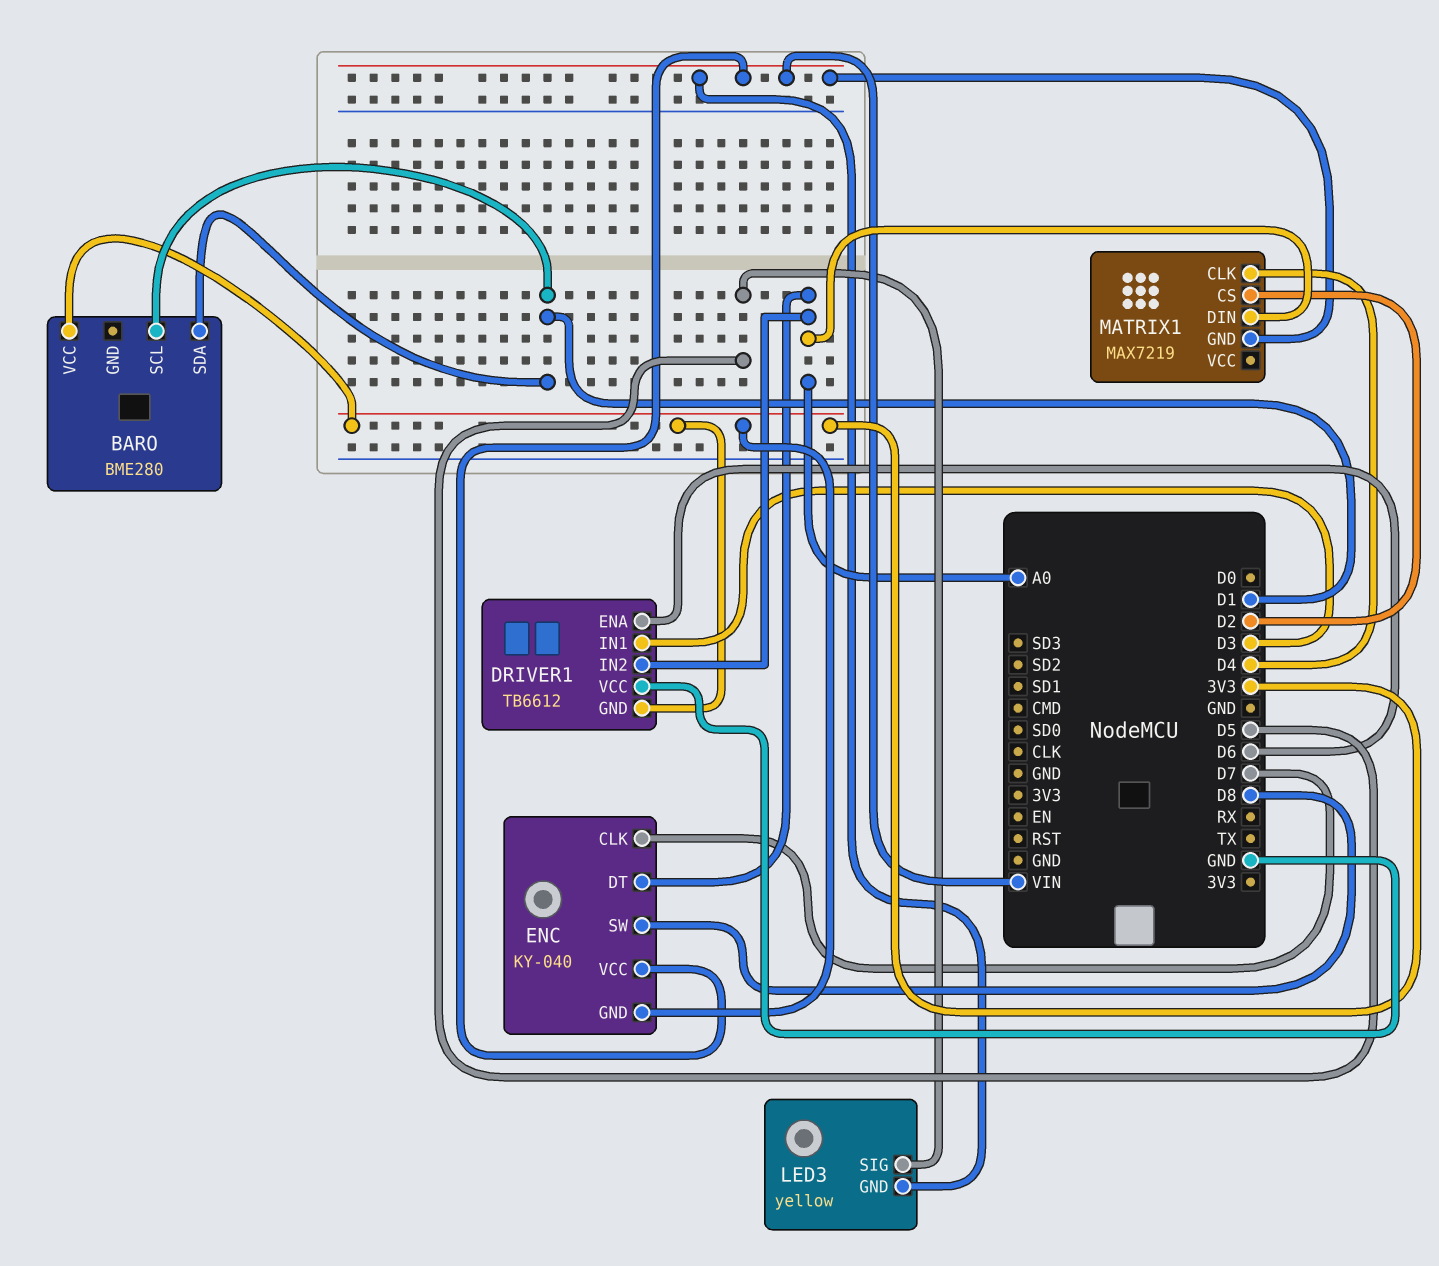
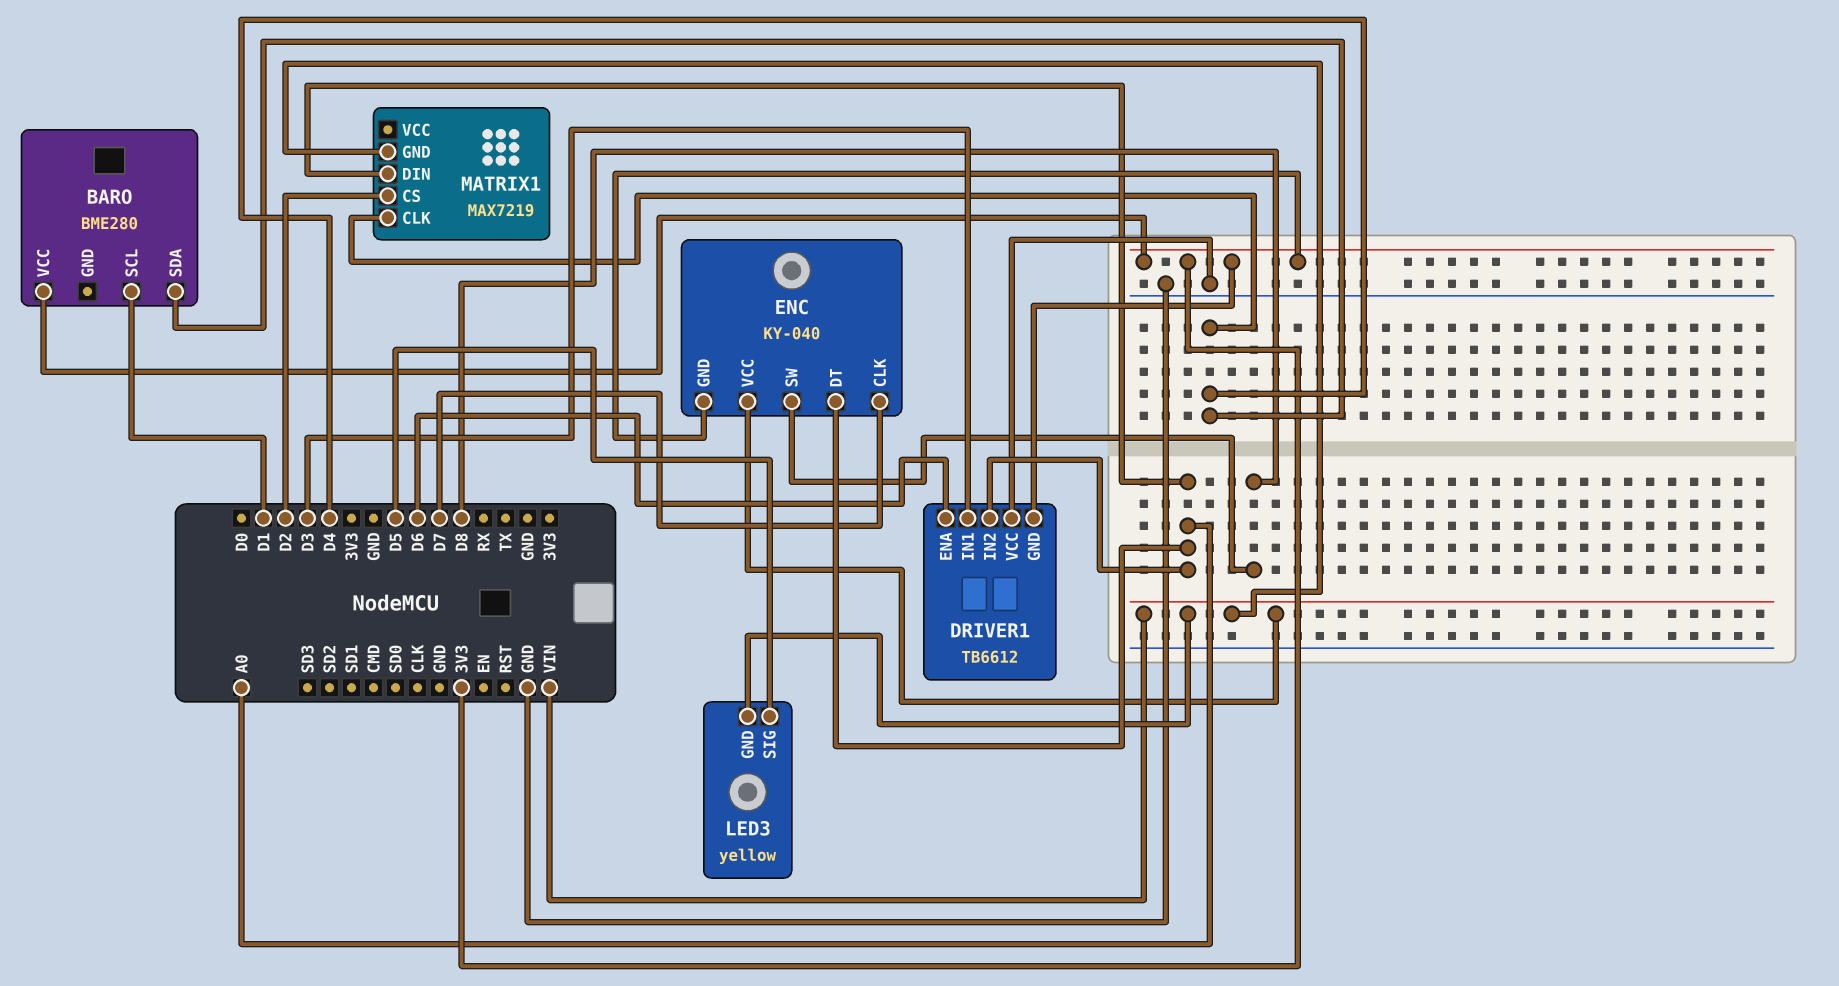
BARO pin SDA: D1 -> D4

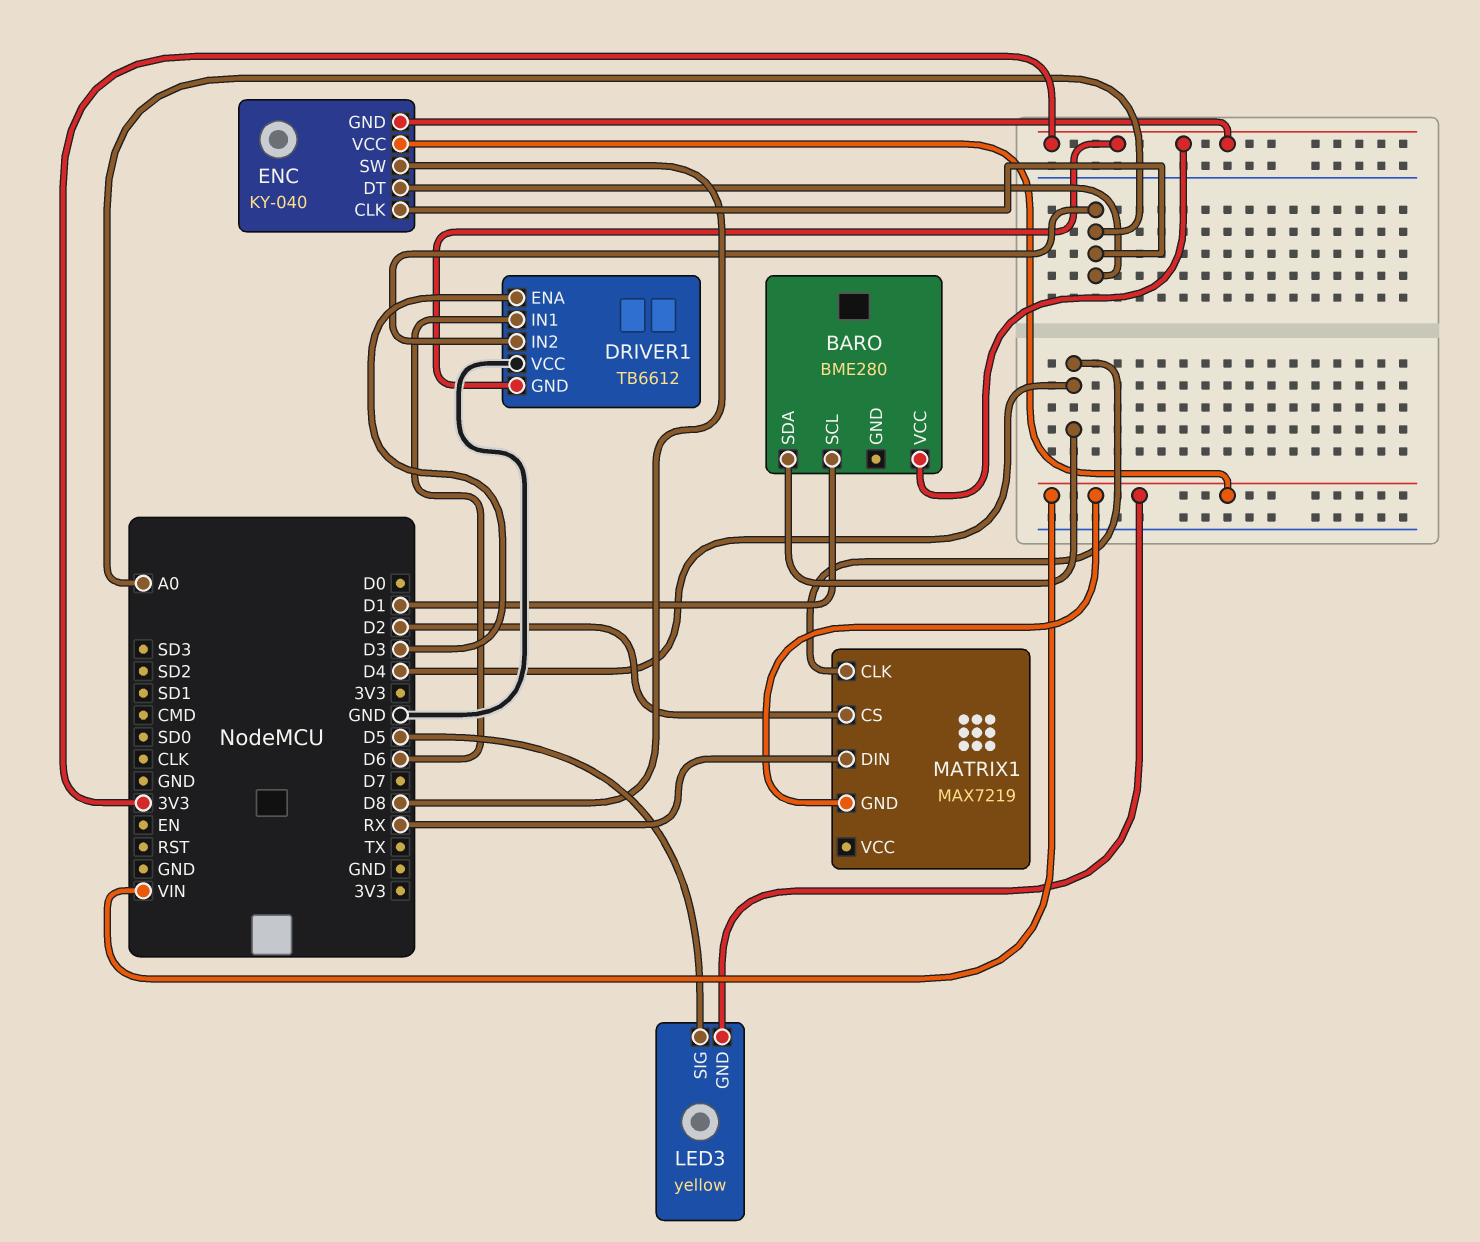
DRIVER1 pin ENA: D6 -> D3
DRIVER1 pin IN1: D3 -> D6
ENC pin CLK: D7 -> A0
MATRIX1 pin DIN: A0 -> RX

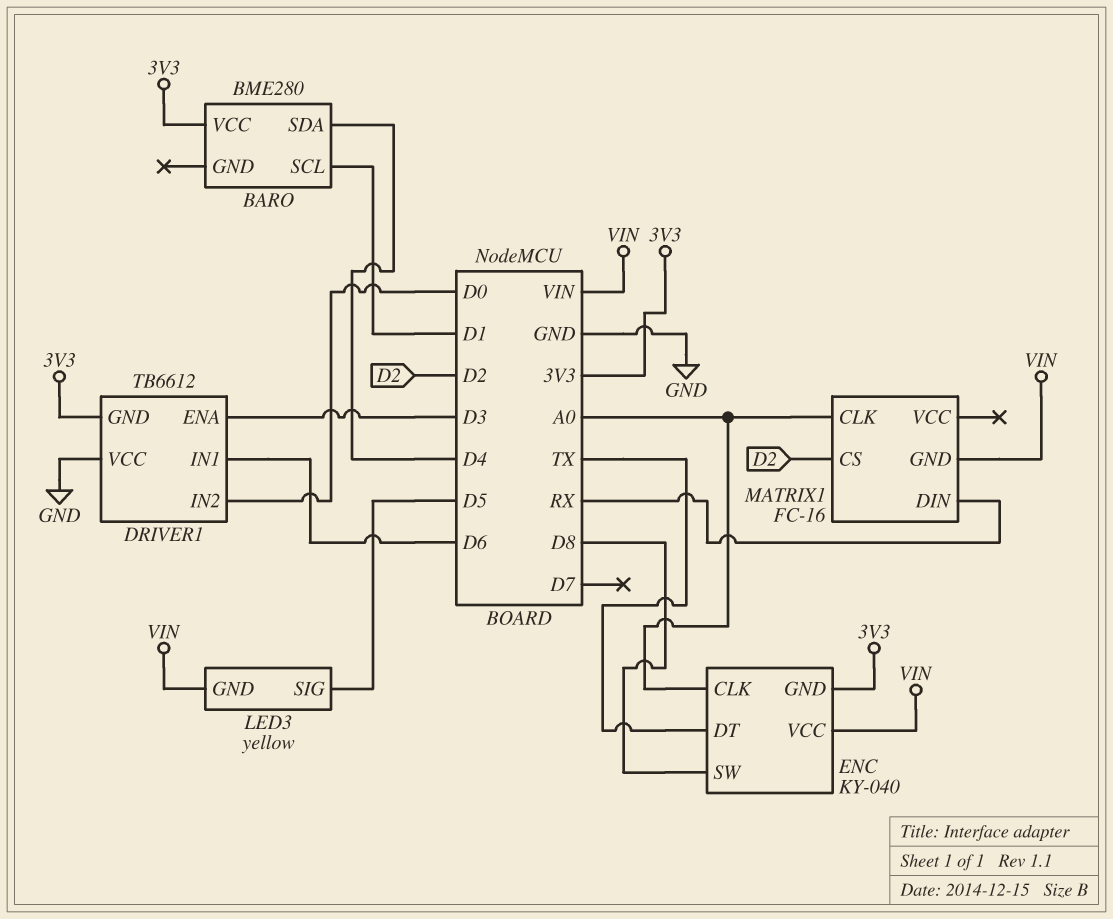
DRIVER1 pin IN2: A0 -> D0
ENC pin DT: A0 -> TX
MATRIX1: MAX7219 -> FC-16
MATRIX1 pin CLK: D4 -> A0

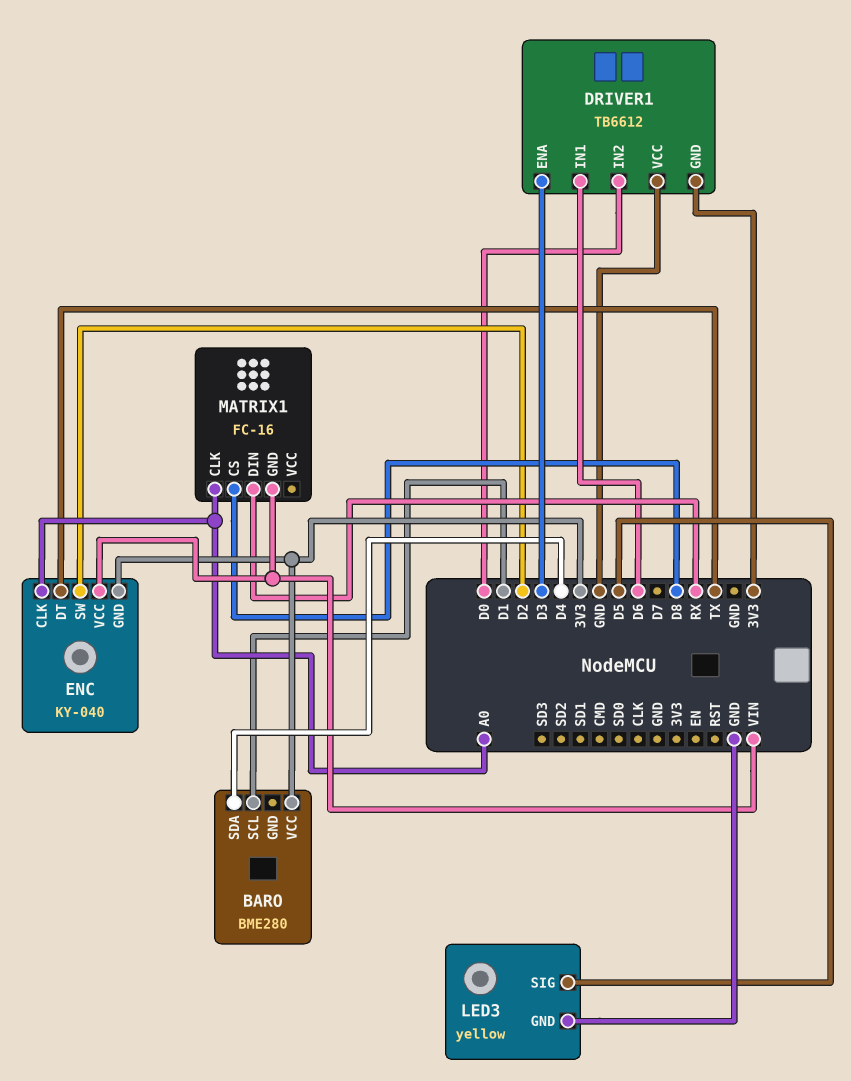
ENC pin SW: D8 -> D2
LED3 pin GND: VIN -> GND
MATRIX1 pin CS: D2 -> D8

